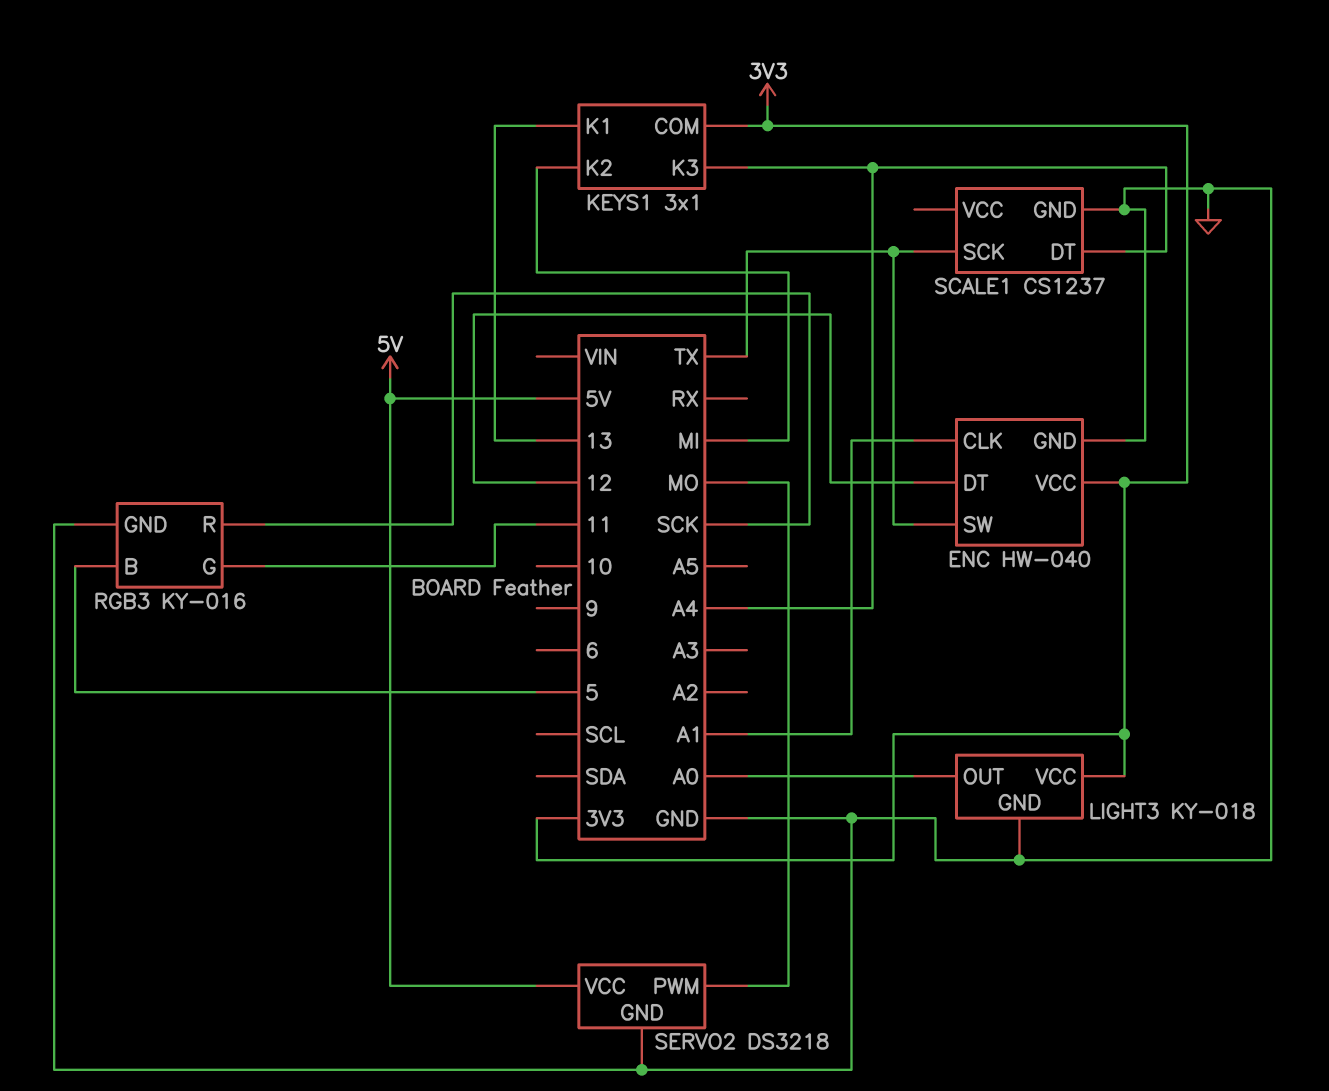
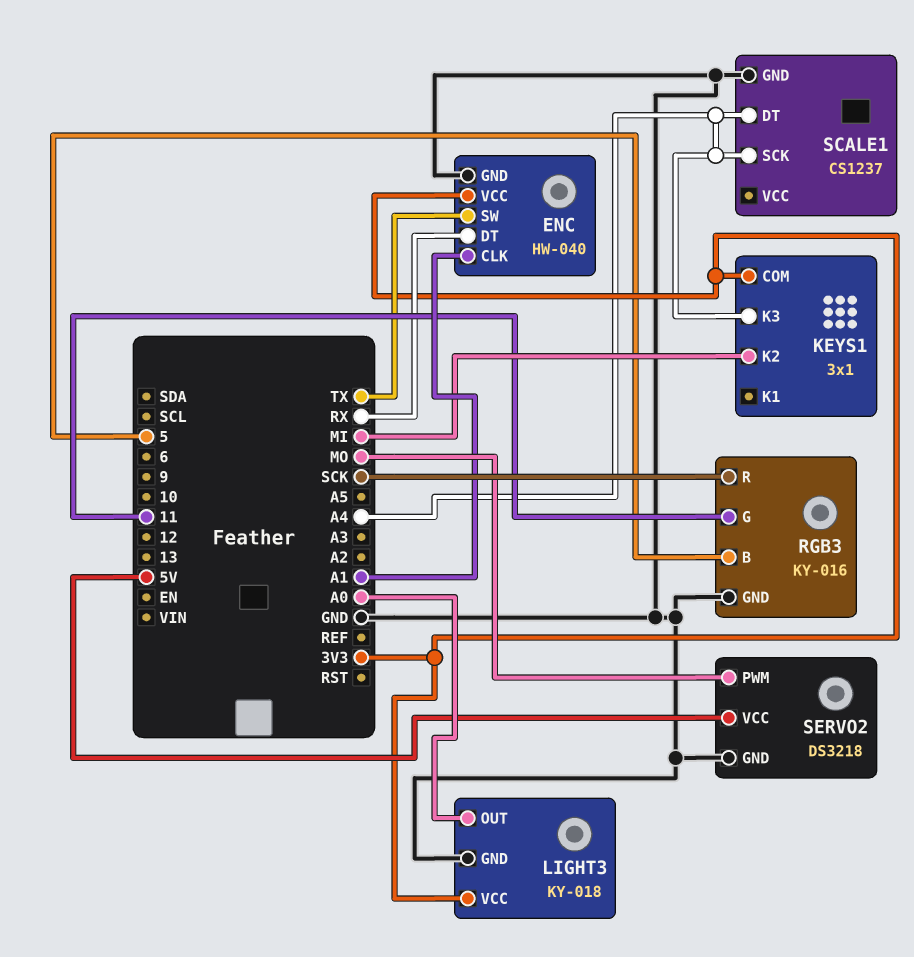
ENC pin DT: 12 -> RX
KEYS1 pin K1: 13 -> none
SCALE1 pin SCK: TX -> A4

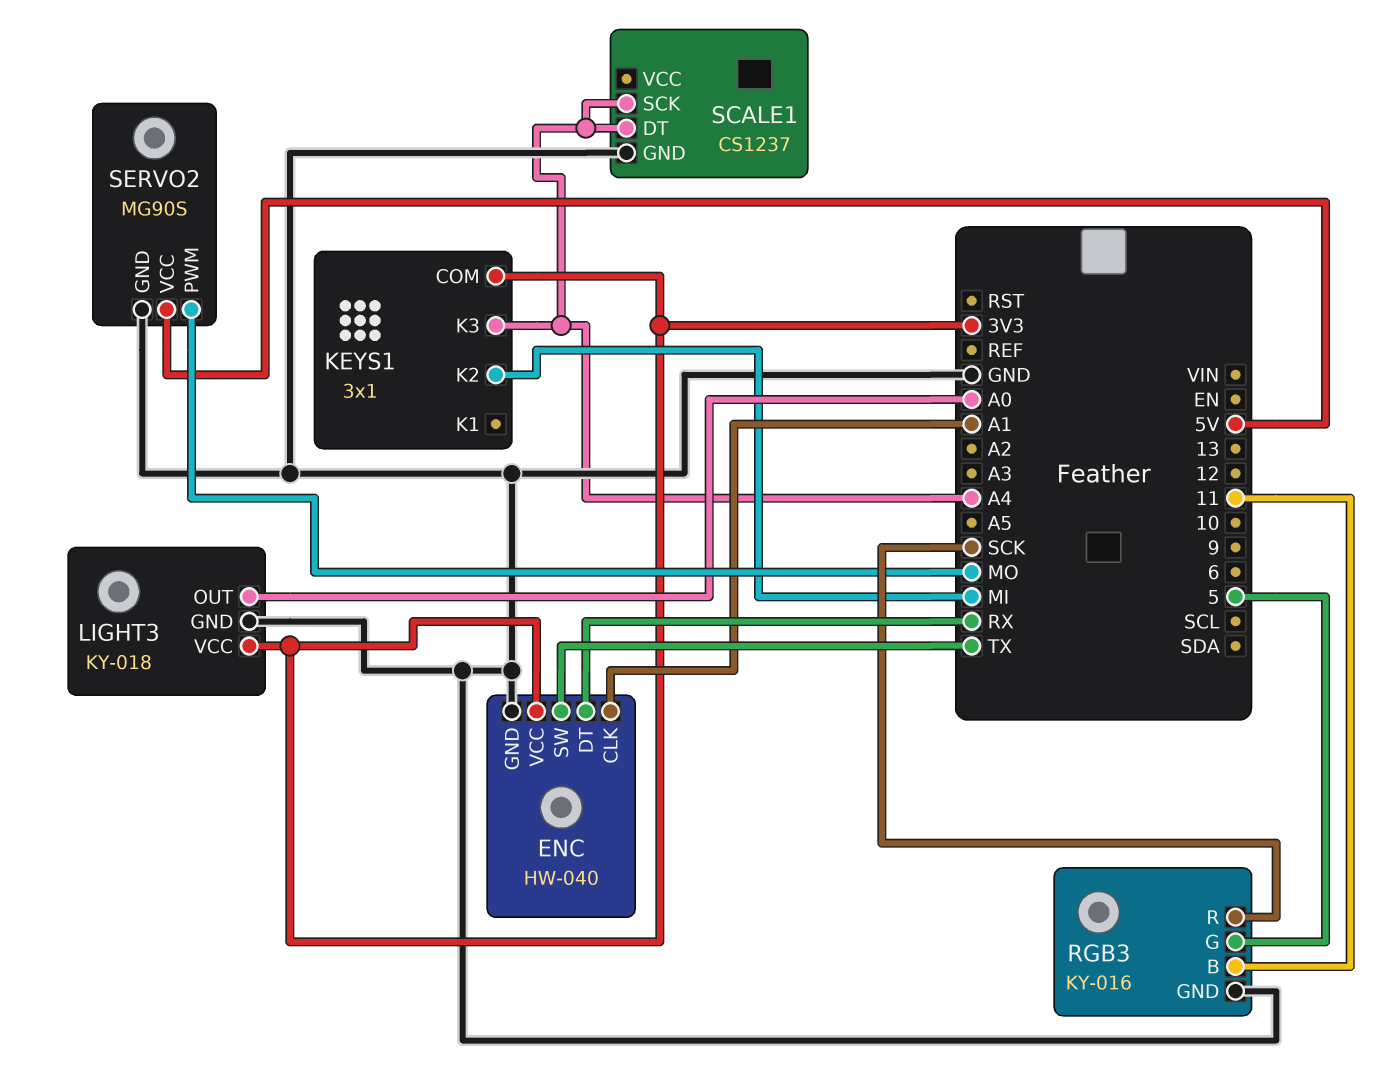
RGB3 pin B: 5 -> 11
RGB3 pin G: 11 -> 5
SERVO2: DS3218 -> MG90S

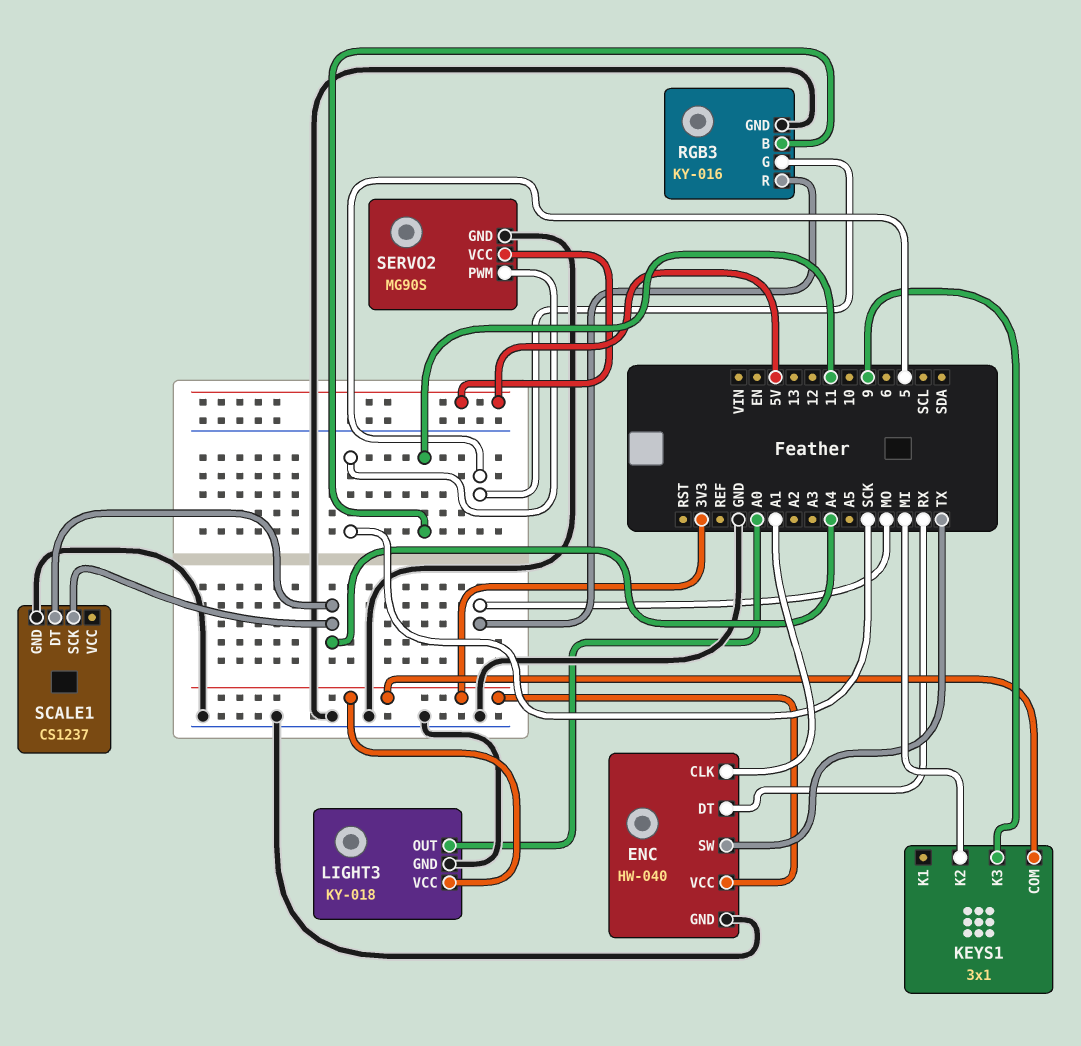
KEYS1 pin K3: A4 -> 9
RGB3 pin R: SCK -> MO
SERVO2 pin PWM: MO -> SCK

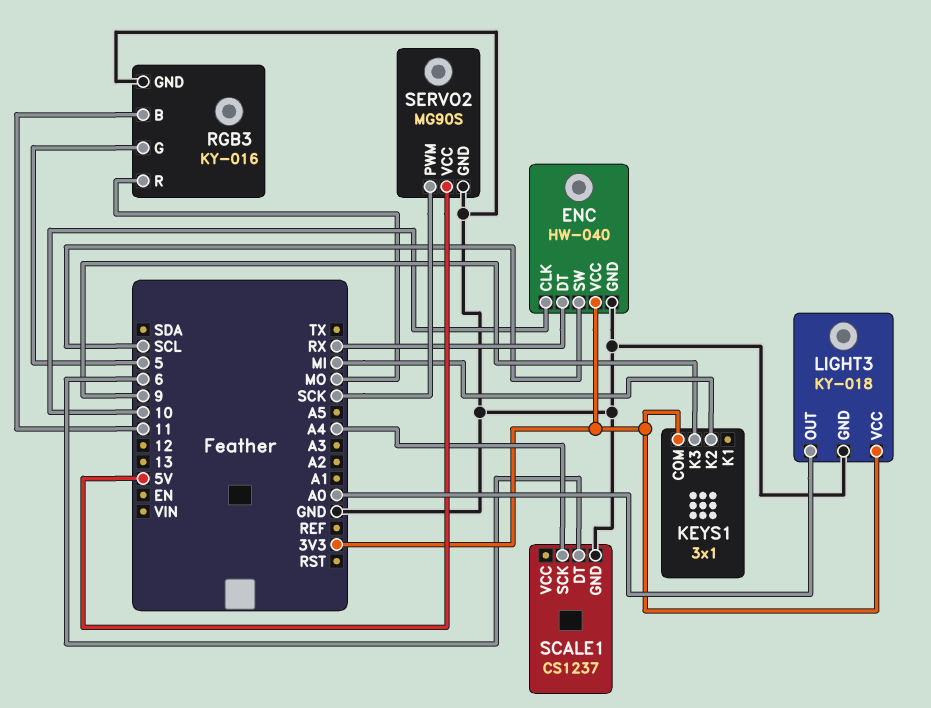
ENC pin CLK: A1 -> 10
ENC pin SW: TX -> SCL
SCALE1 pin DT: A4 -> 6

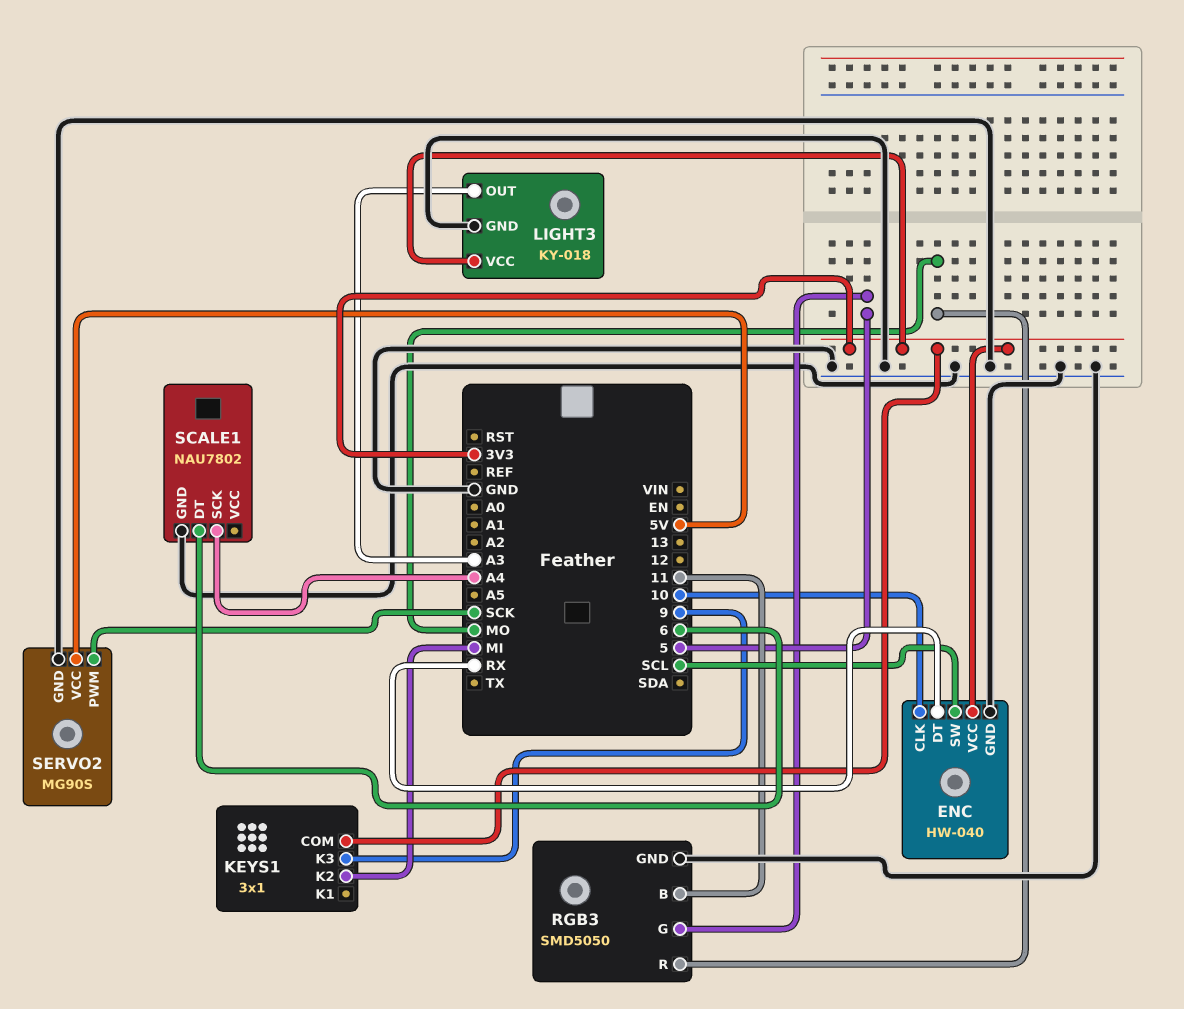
LIGHT3 pin OUT: A0 -> A3
RGB3: KY-016 -> SMD5050
SCALE1: CS1237 -> NAU7802

